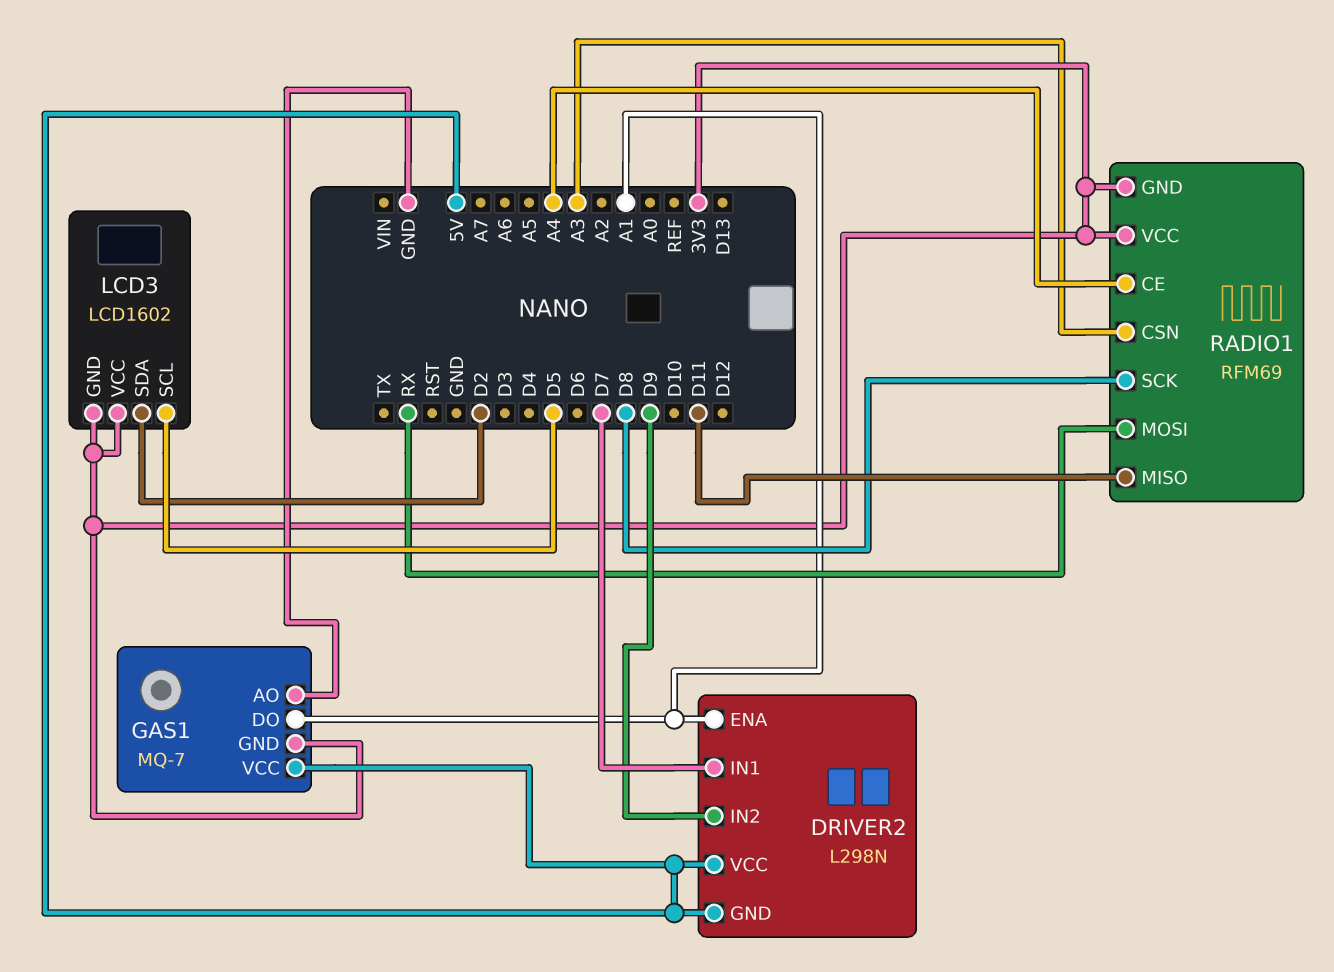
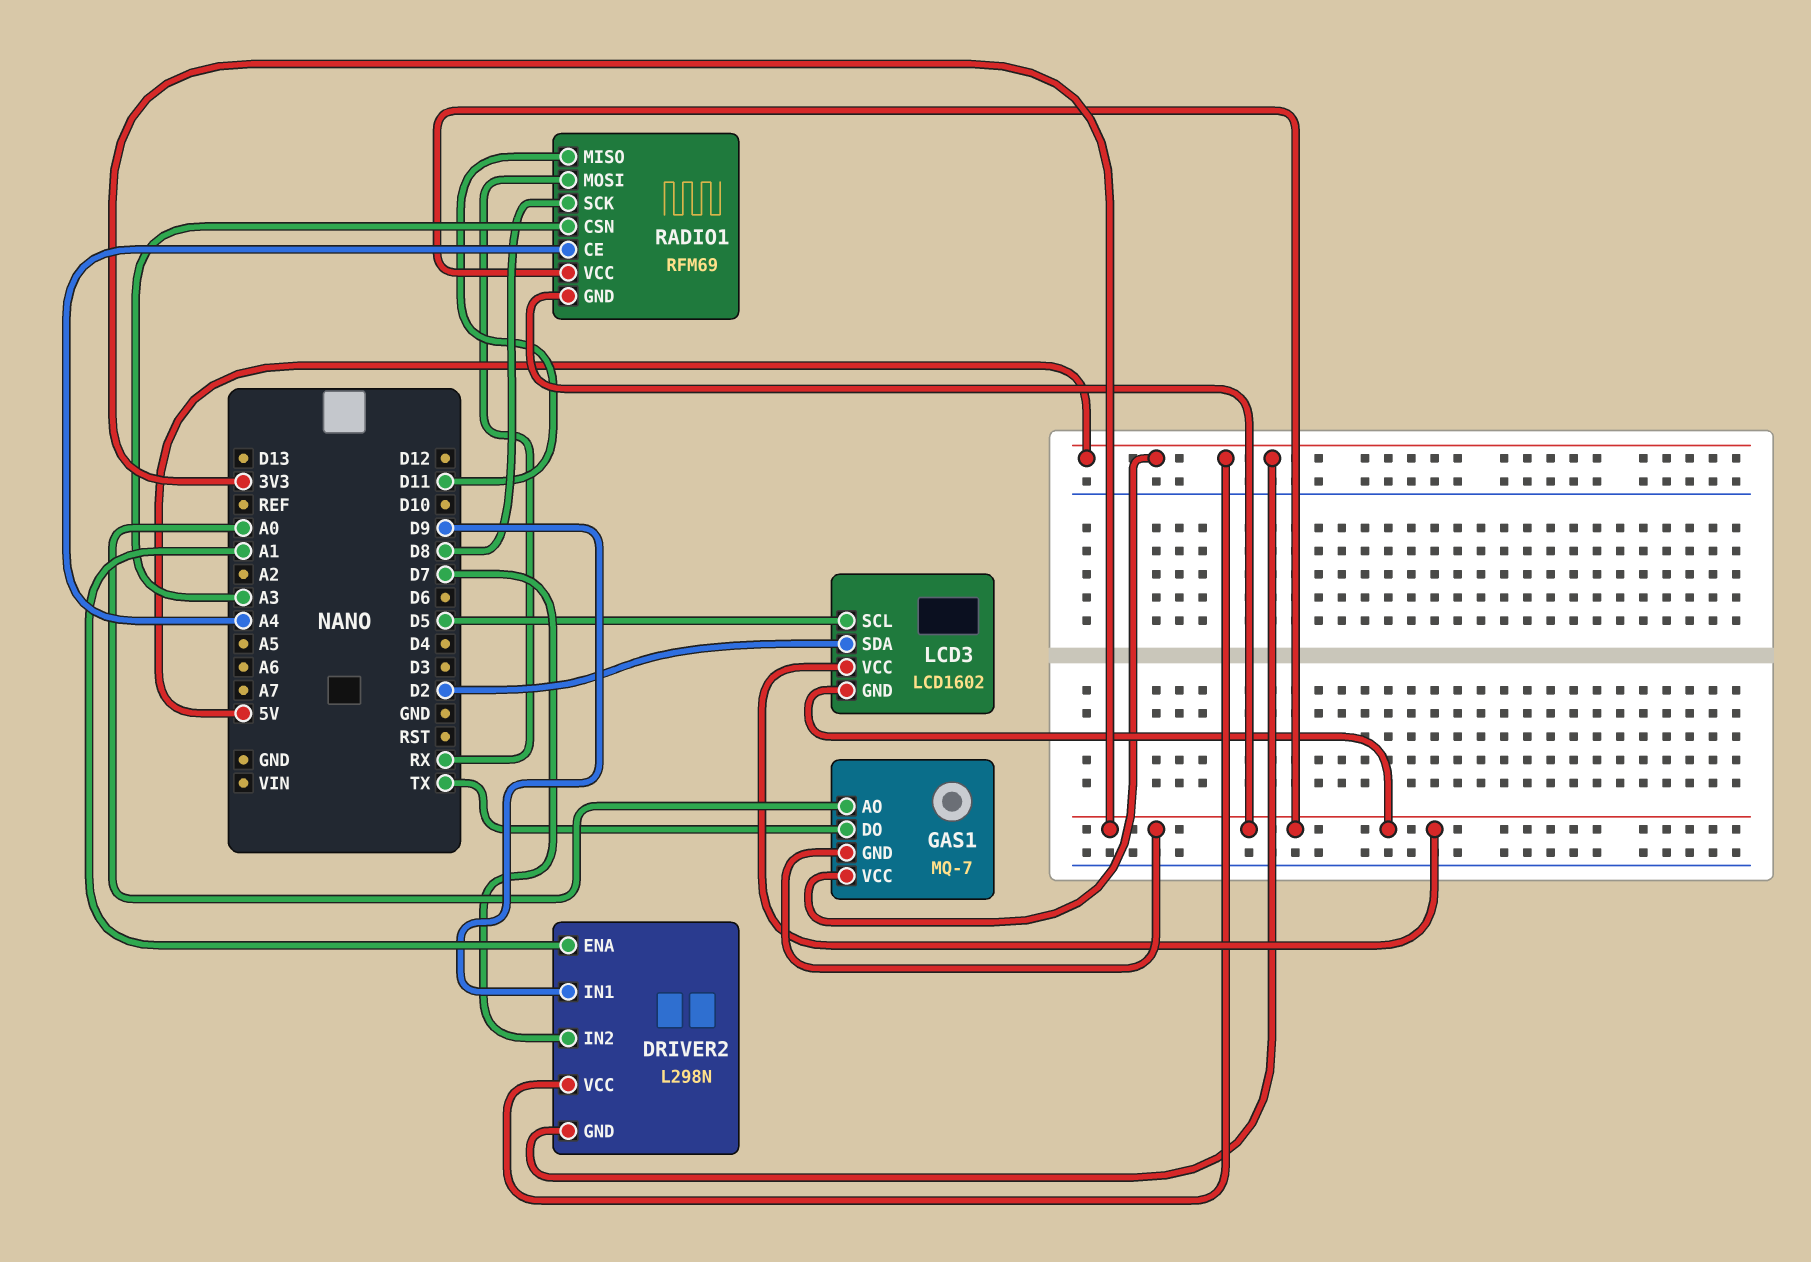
DRIVER2 pin IN1: D7 -> D9
DRIVER2 pin IN2: D9 -> D7
GAS1 pin AO: GND -> A0
GAS1 pin DO: A1 -> TX

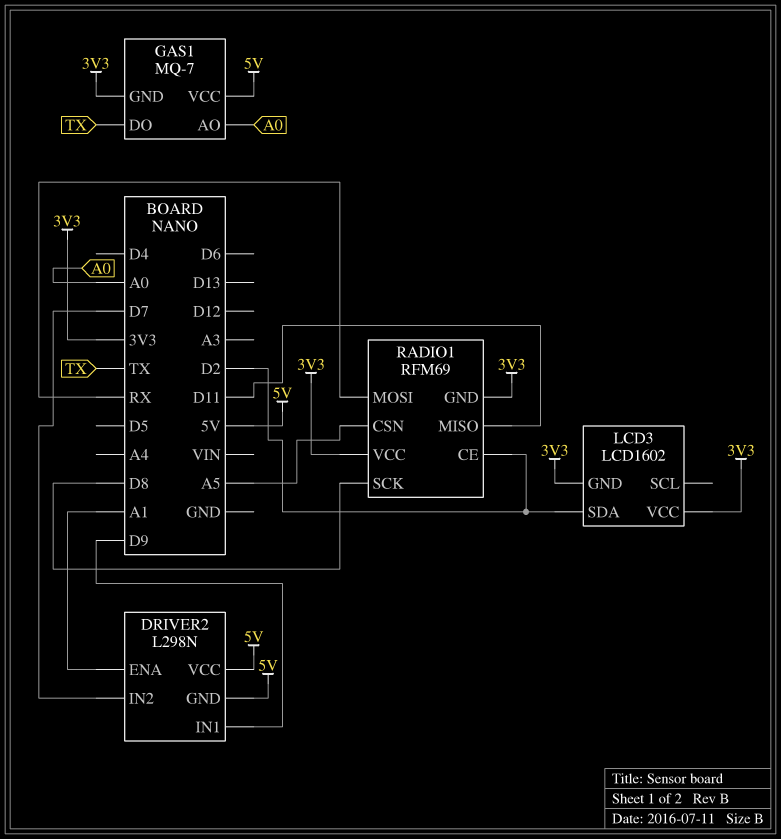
LCD3 pin SCL: D5 -> none
RADIO1 pin CE: A4 -> D2
RADIO1 pin CSN: A3 -> A5

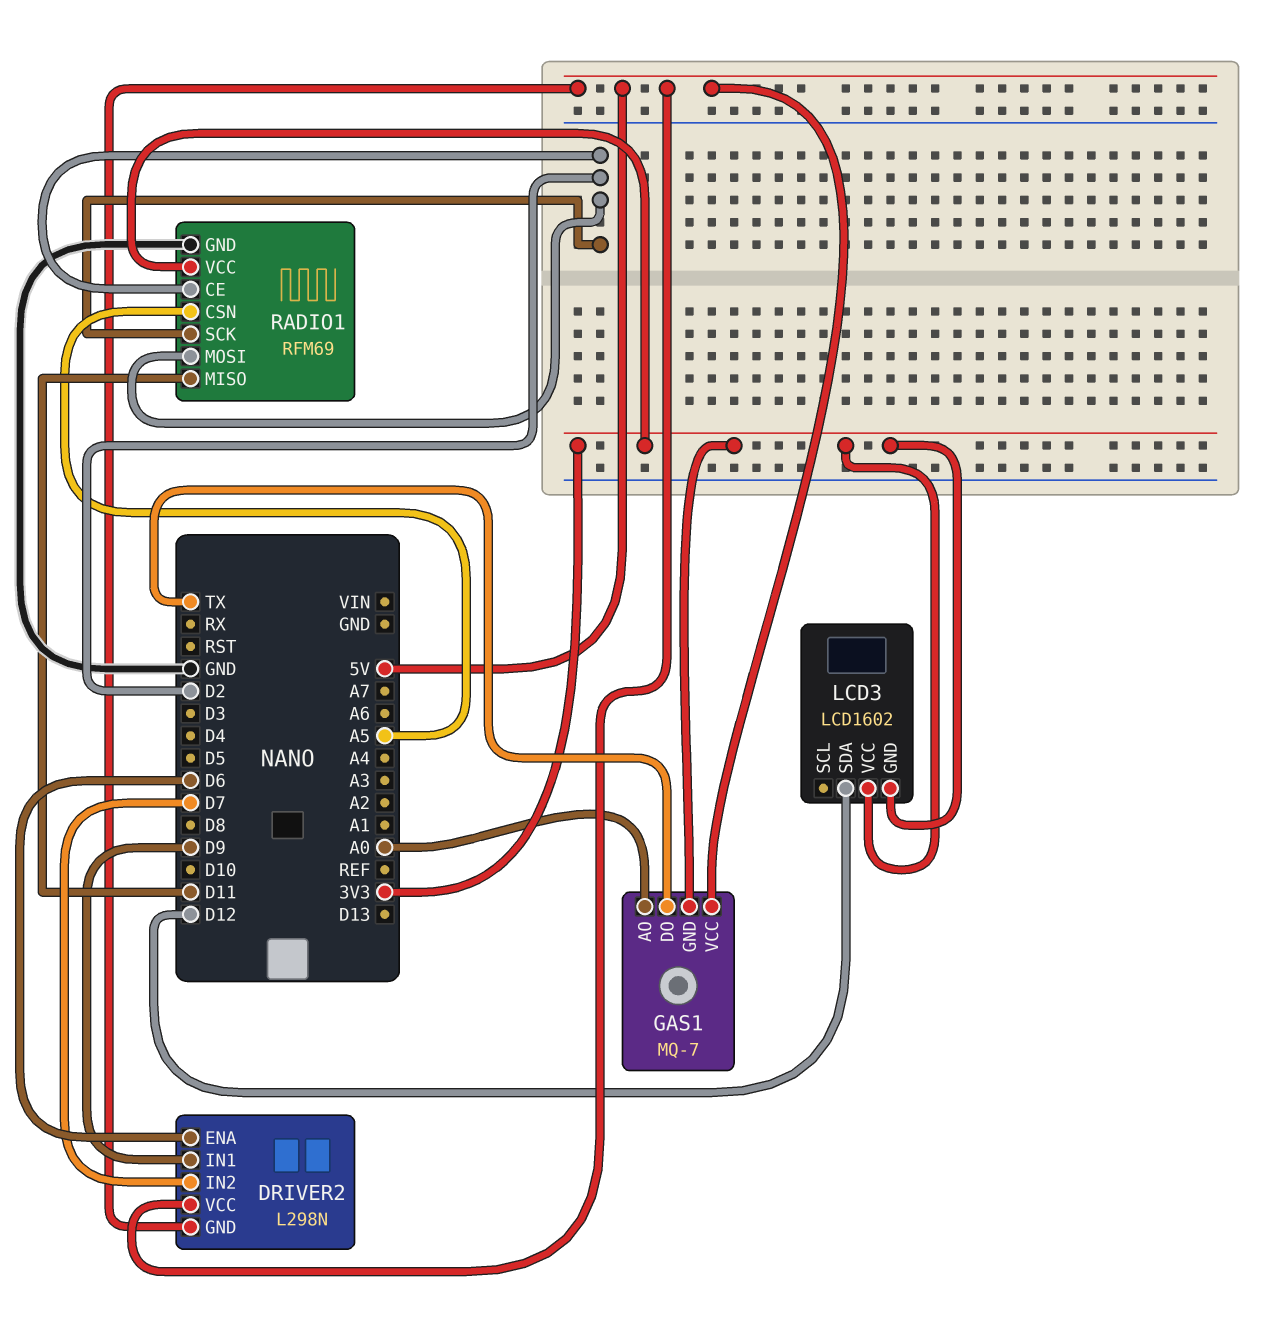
DRIVER2 pin ENA: A1 -> D6
LCD3 pin SDA: D2 -> D12
RADIO1 pin GND: 3V3 -> GND
RADIO1 pin MOSI: RX -> D2
RADIO1 pin SCK: D8 -> D2

